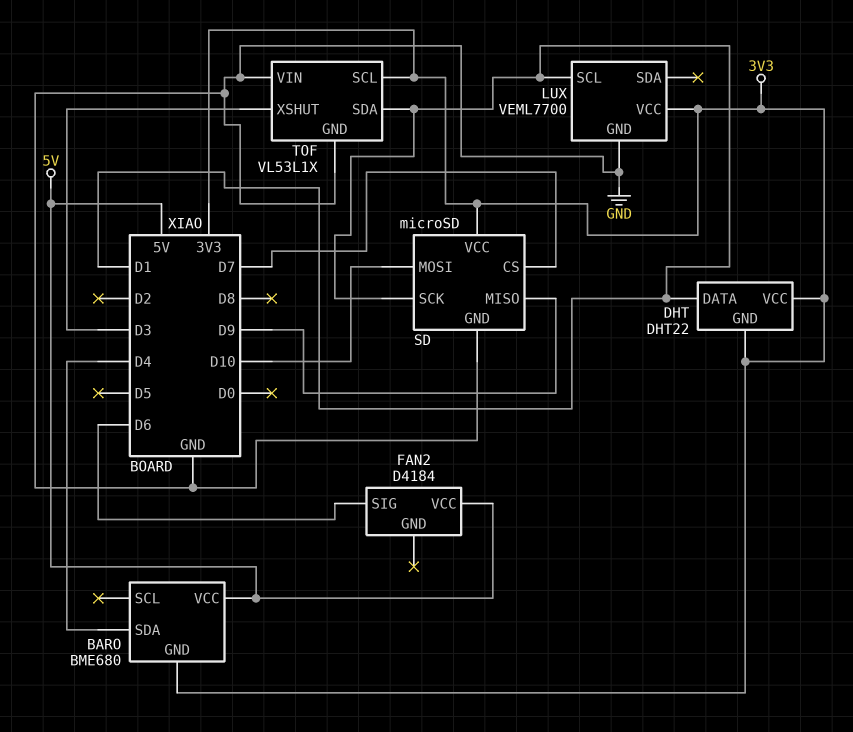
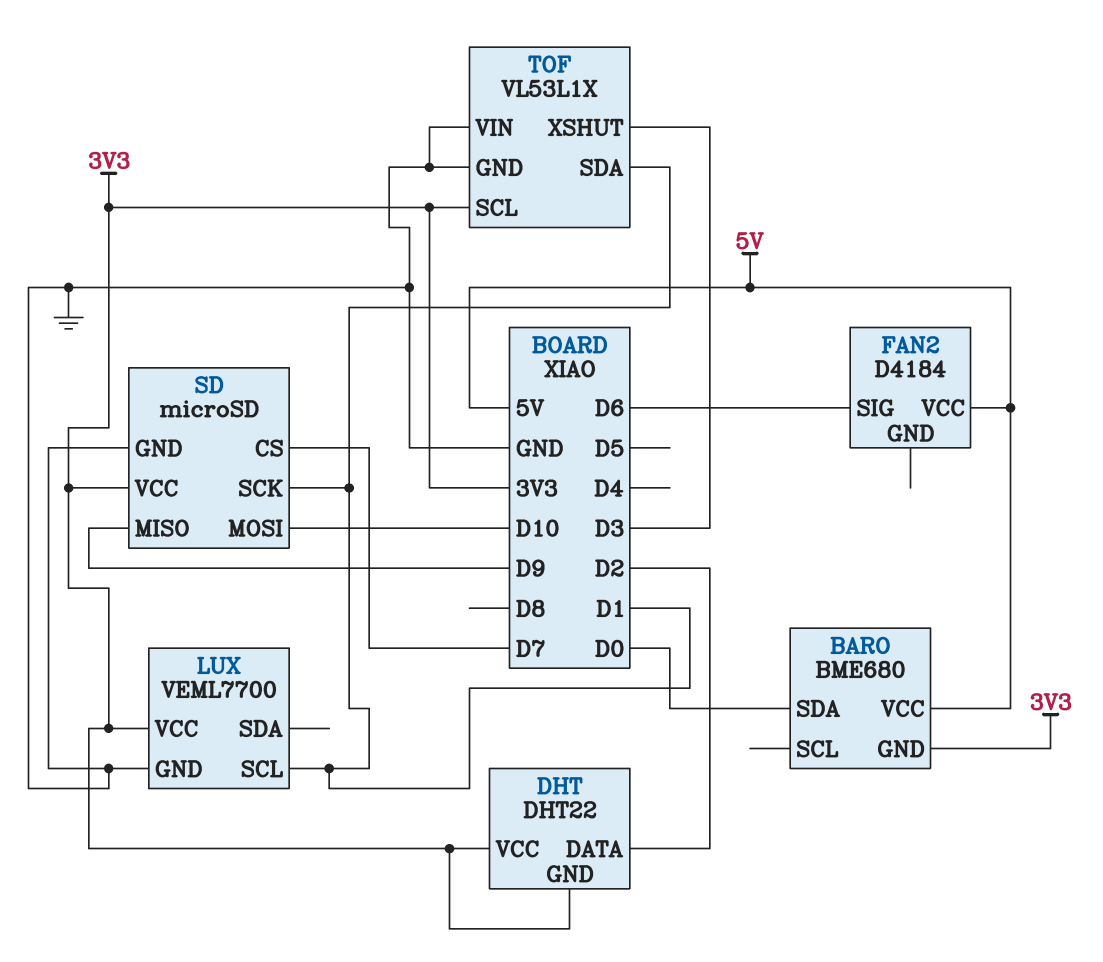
BARO pin SDA: D4 -> D0
DHT pin DATA: D1 -> D2

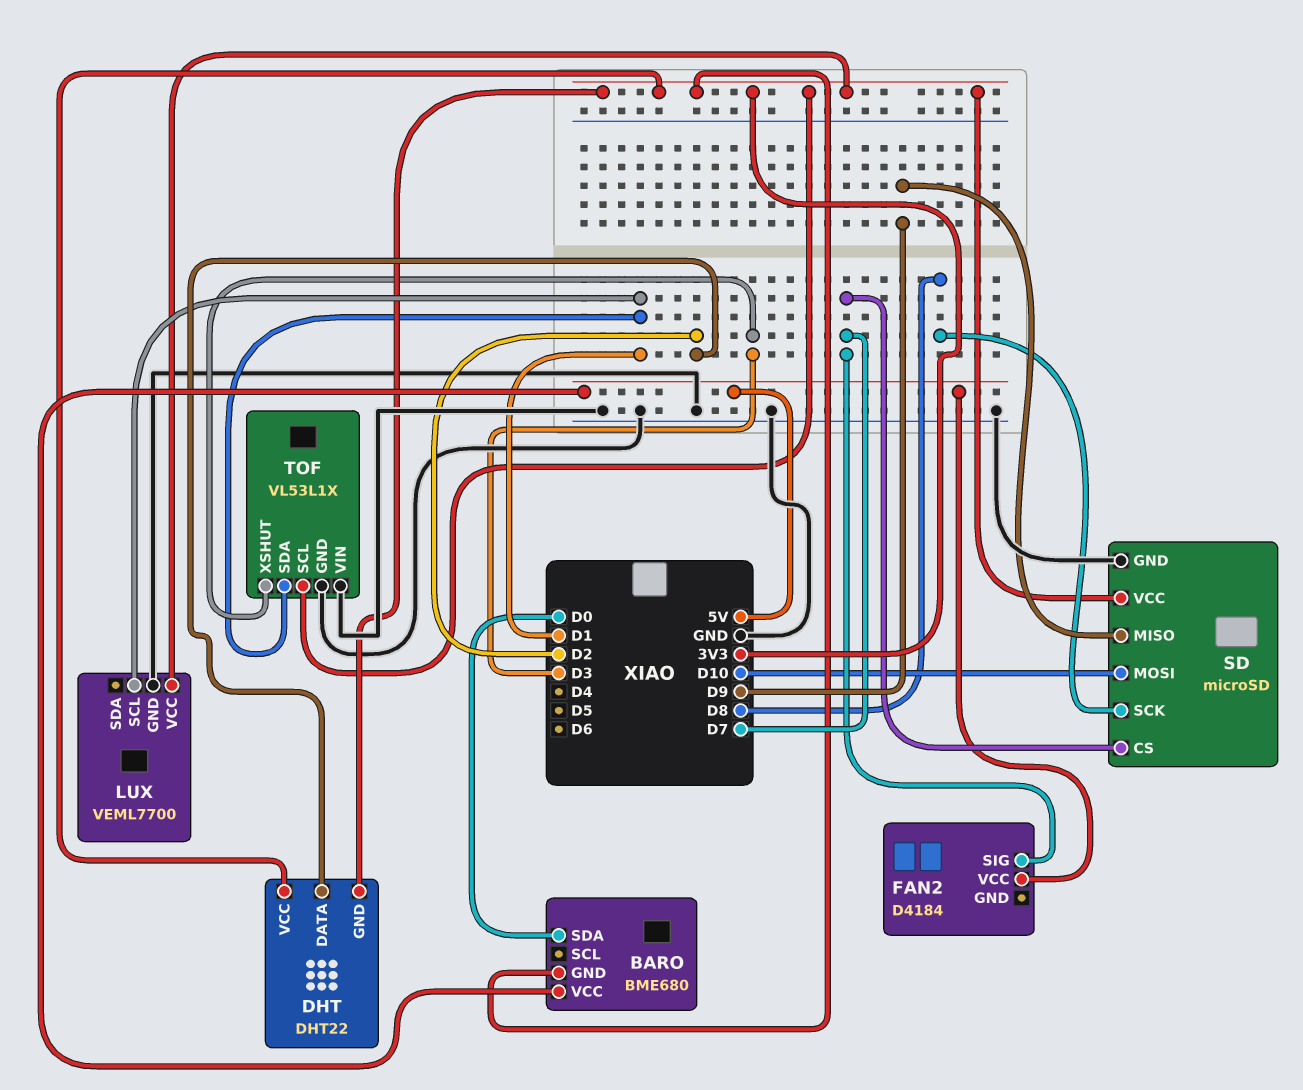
FAN2 pin SIG: D6 -> D7
SD pin SCK: D1 -> D8

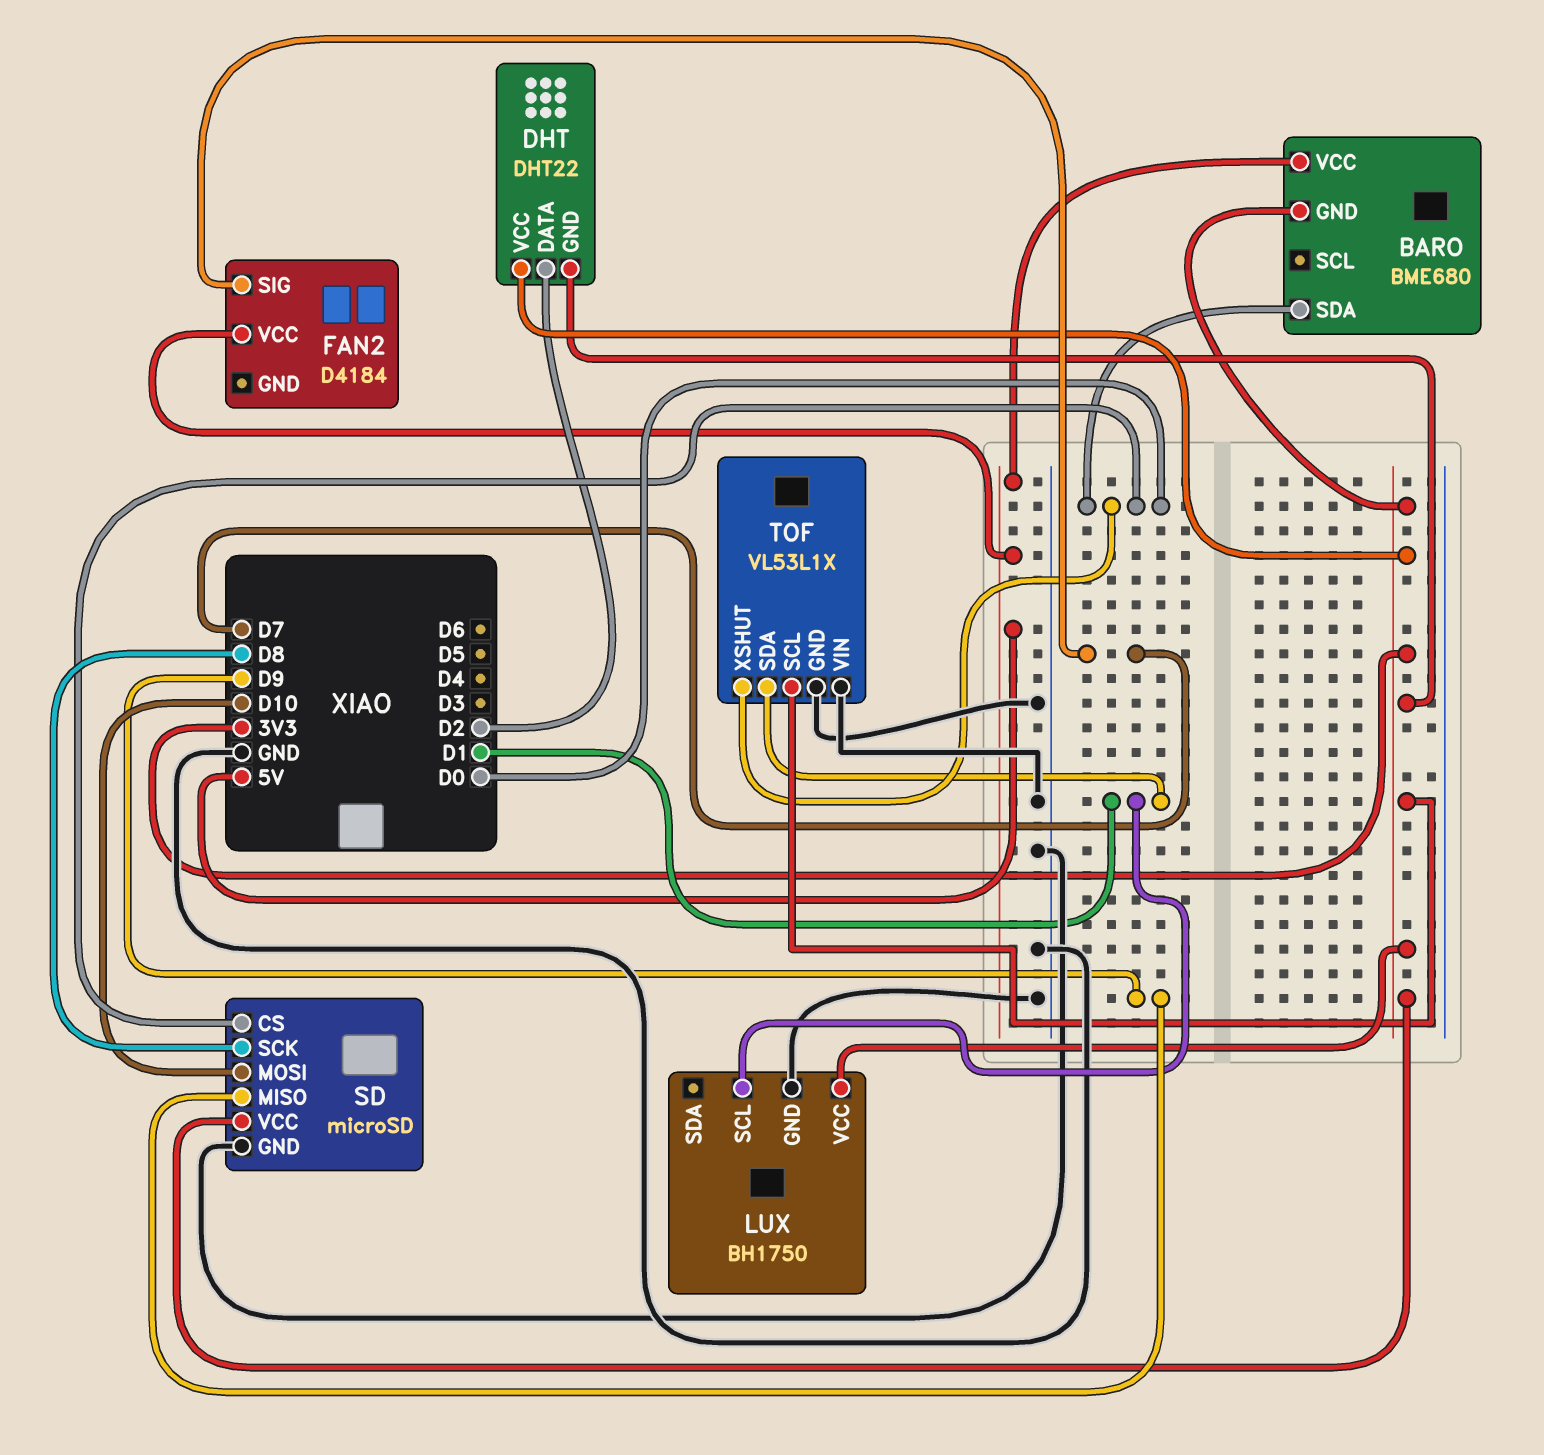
LUX: VEML7700 -> BH1750
SD pin CS: D7 -> D0
TOF pin XSHUT: D3 -> D0

